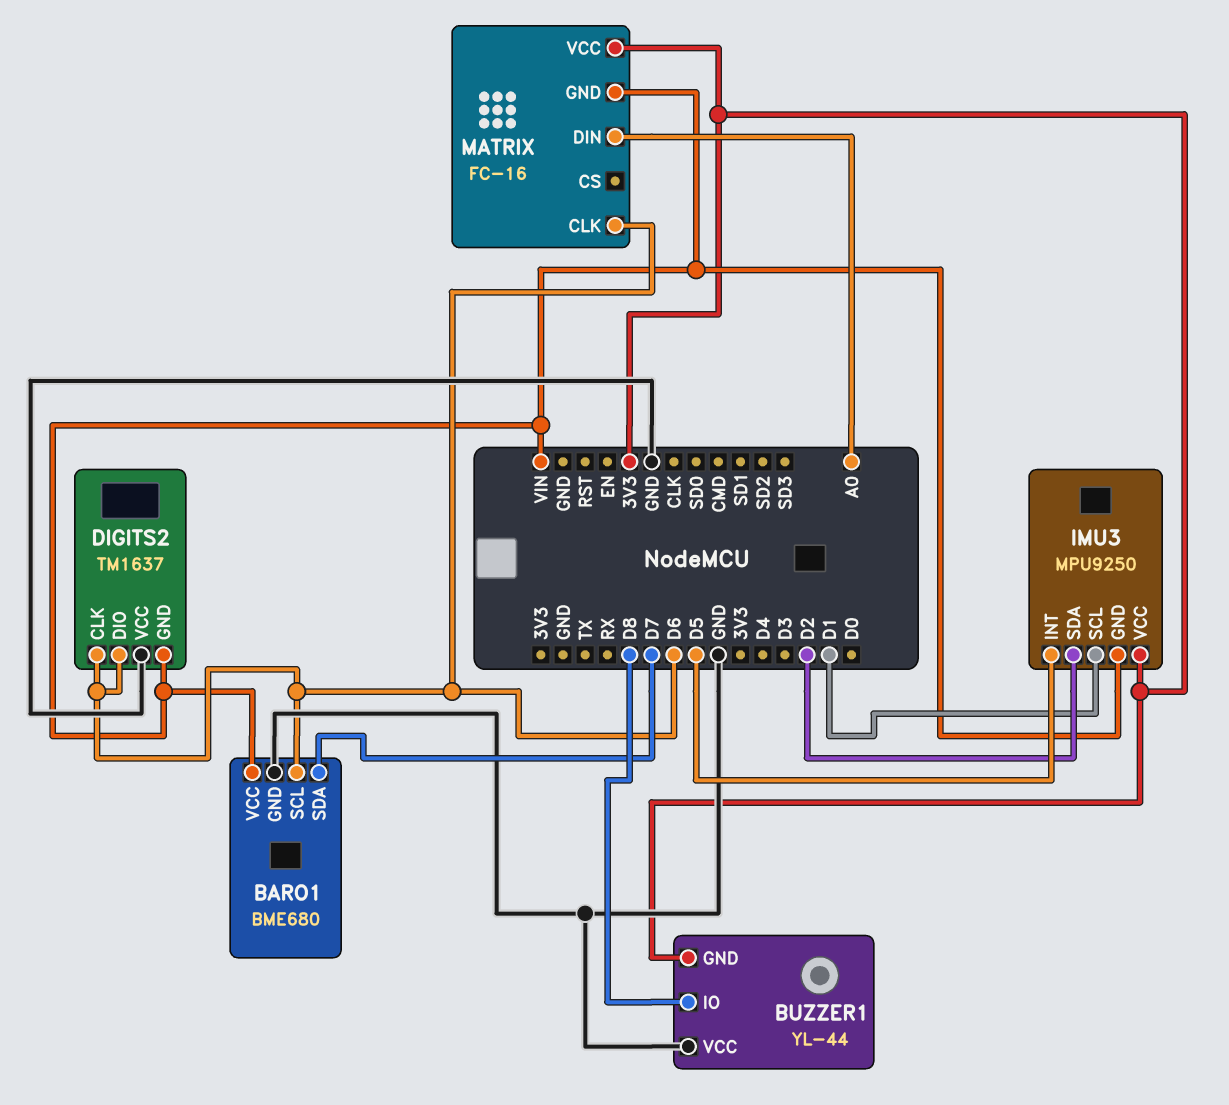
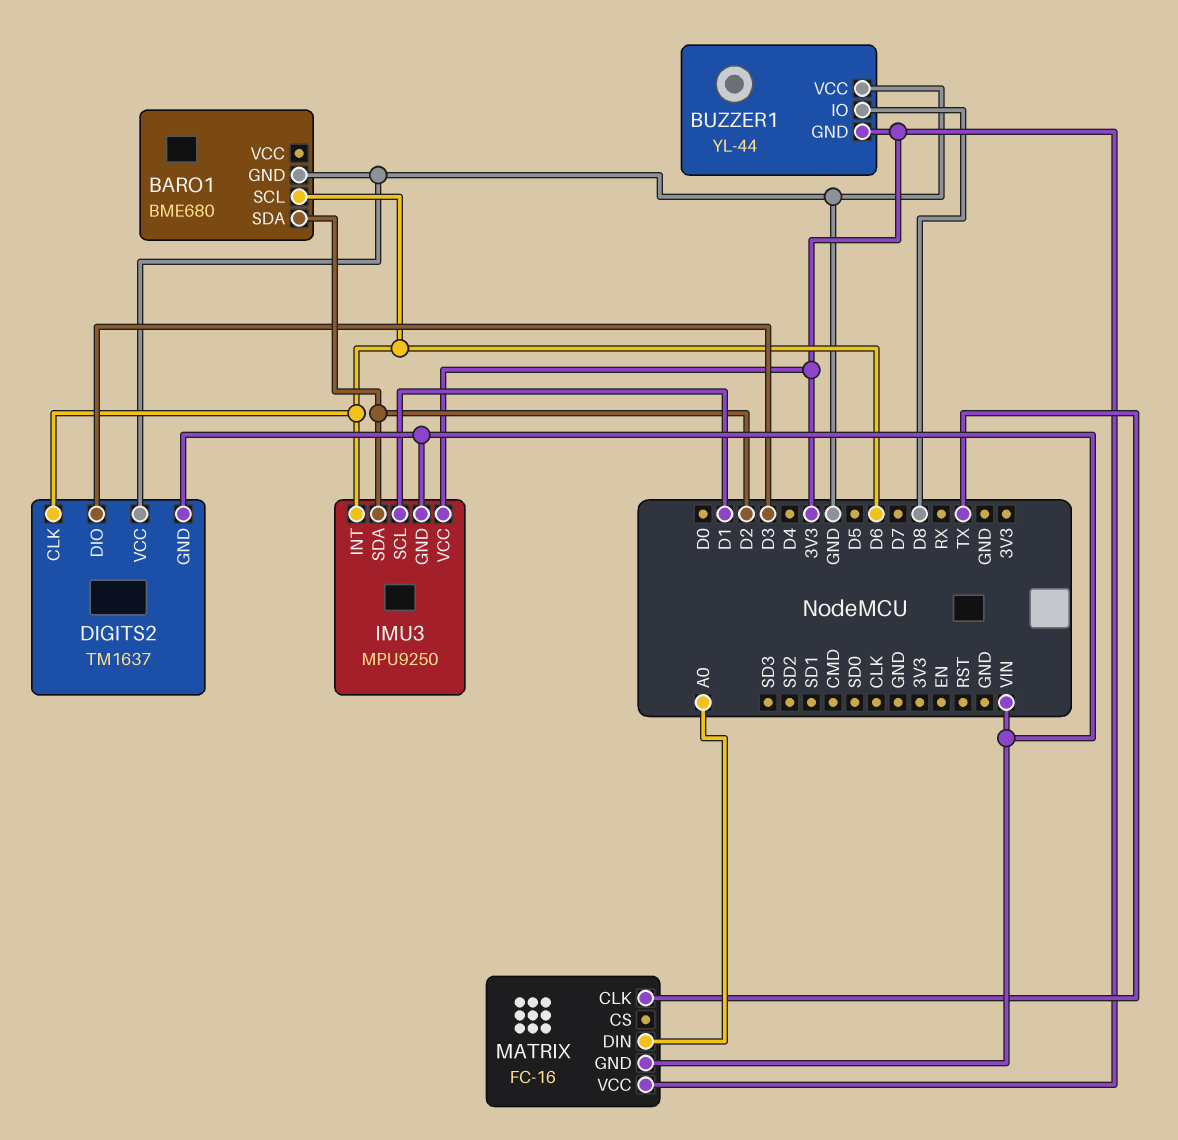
BARO1 pin SDA: D7 -> D2
BARO1 pin VCC: VIN -> none
DIGITS2 pin DIO: D6 -> D3
IMU3 pin INT: D5 -> D6
MATRIX pin CLK: D6 -> TX

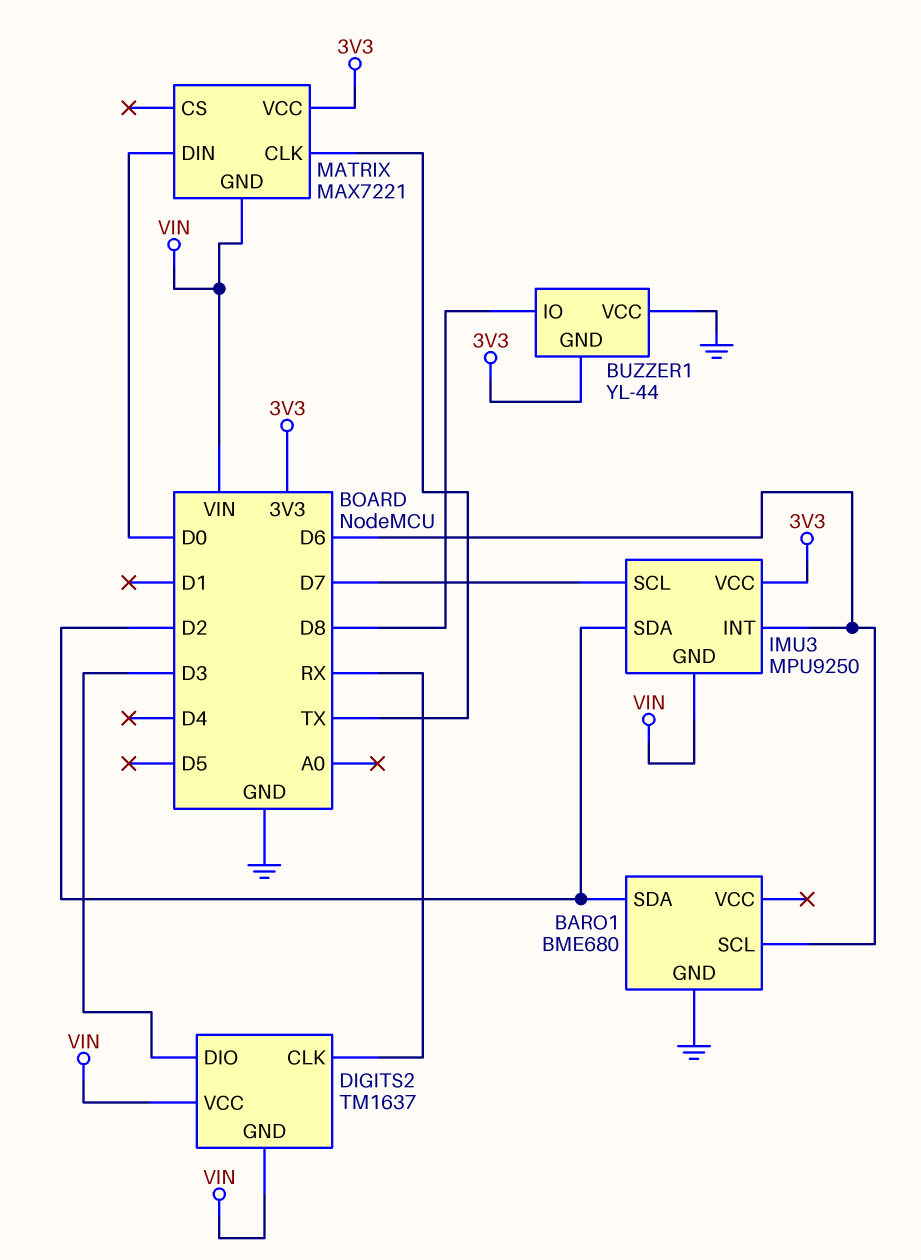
DIGITS2 pin CLK: D6 -> RX
DIGITS2 pin VCC: GND -> VIN
IMU3 pin SCL: D1 -> D7
MATRIX: FC-16 -> MAX7221
MATRIX pin DIN: A0 -> D0

